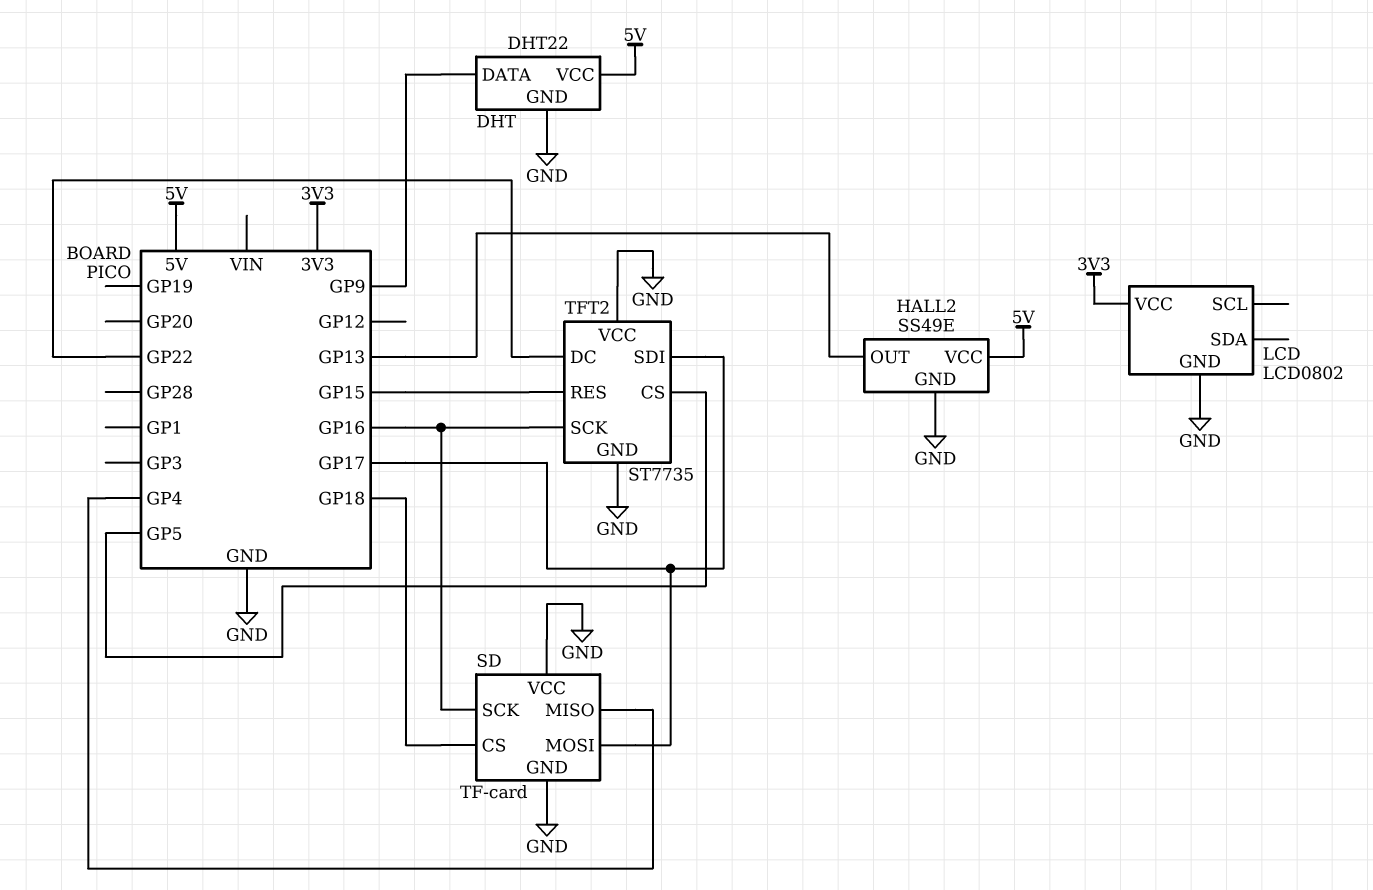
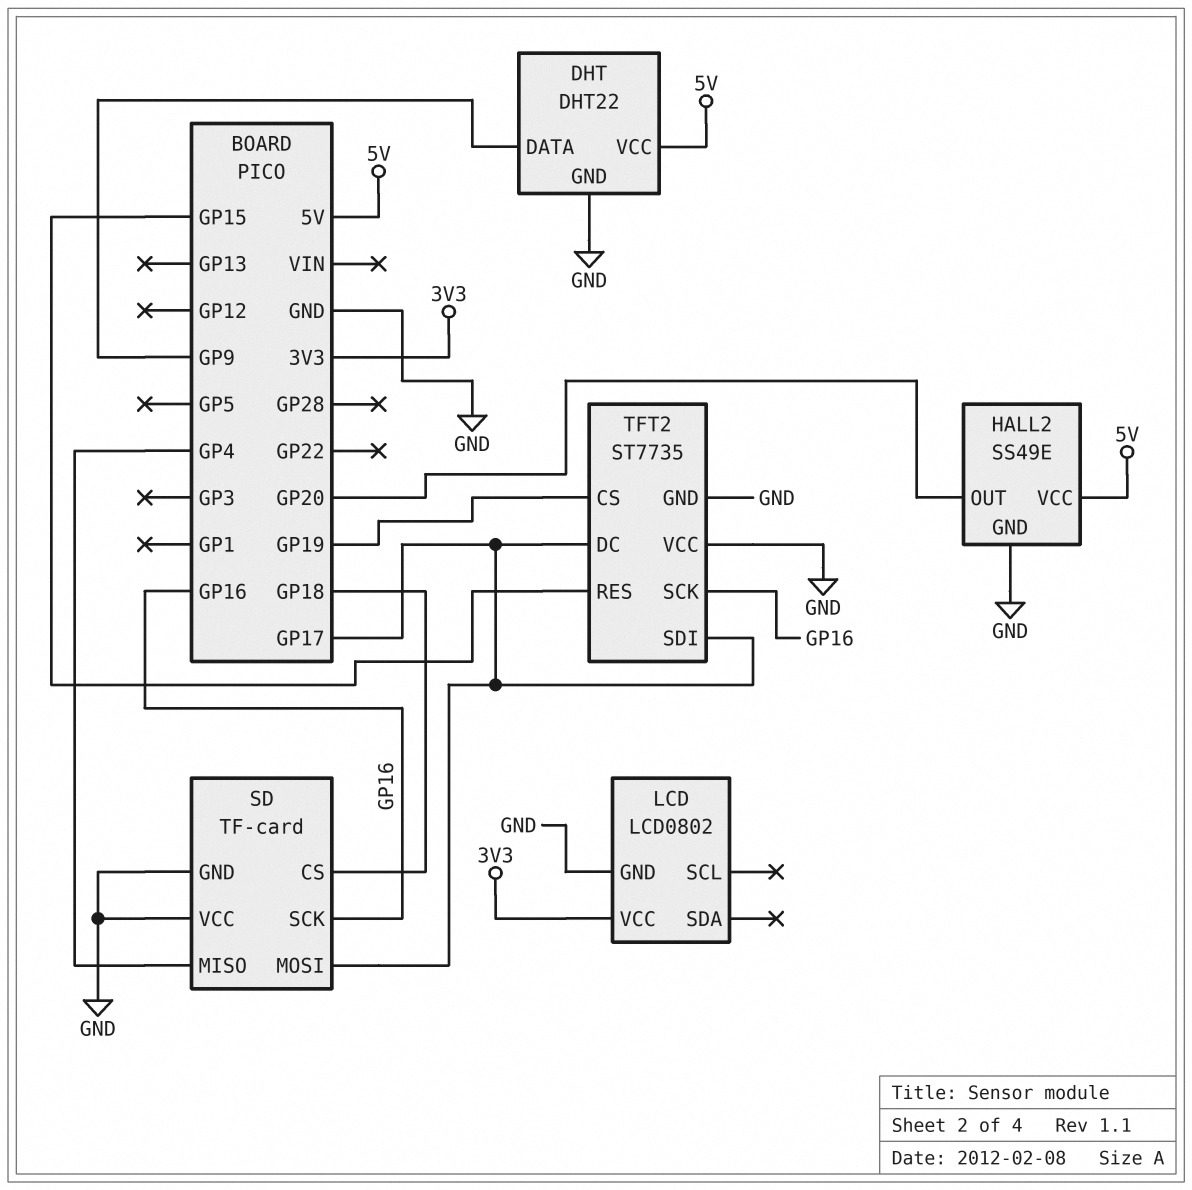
HALL2 pin OUT: GP13 -> GP20
TFT2 pin CS: GP5 -> GP19
TFT2 pin DC: GP22 -> GP17

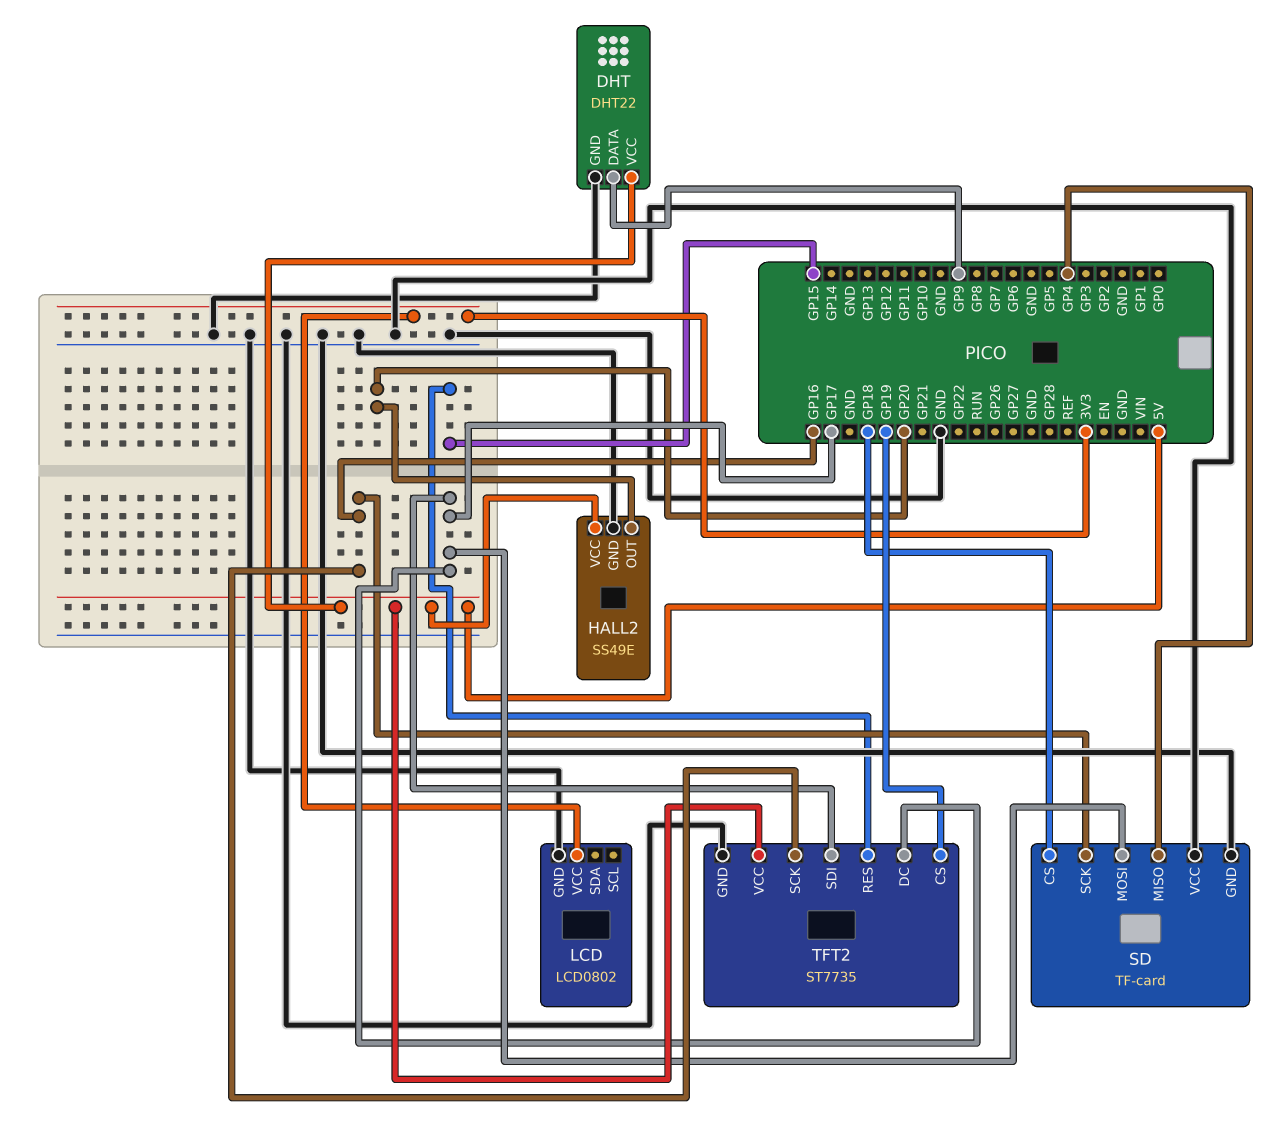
TFT2 pin VCC: GND -> 5V

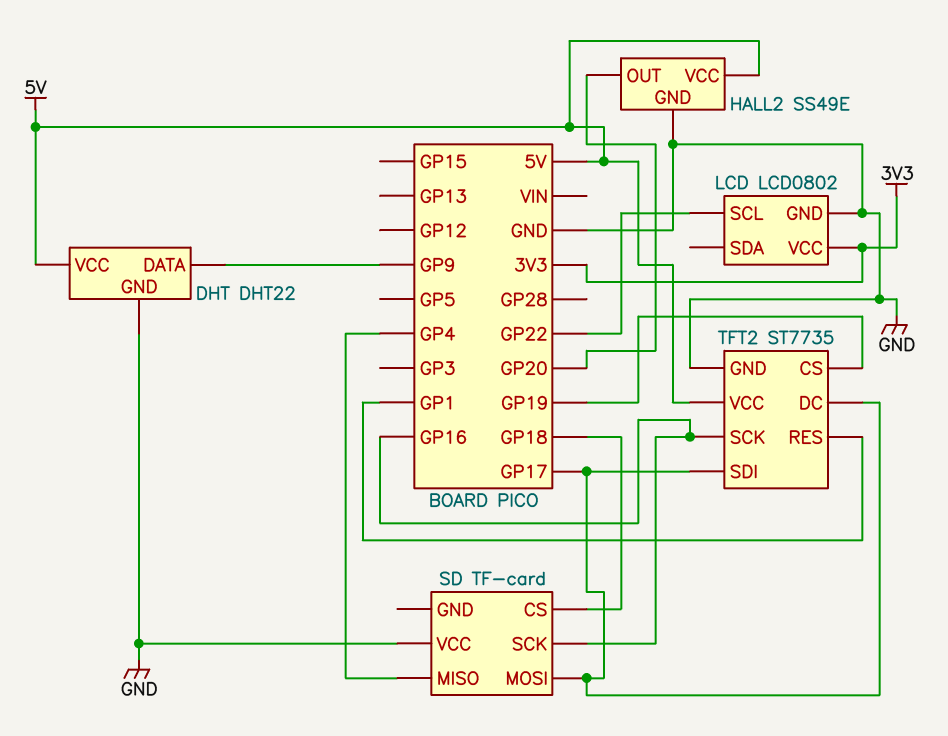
LCD pin SCL: none -> GP22
SD pin GND: GND -> none
TFT2 pin RES: GP15 -> GP1

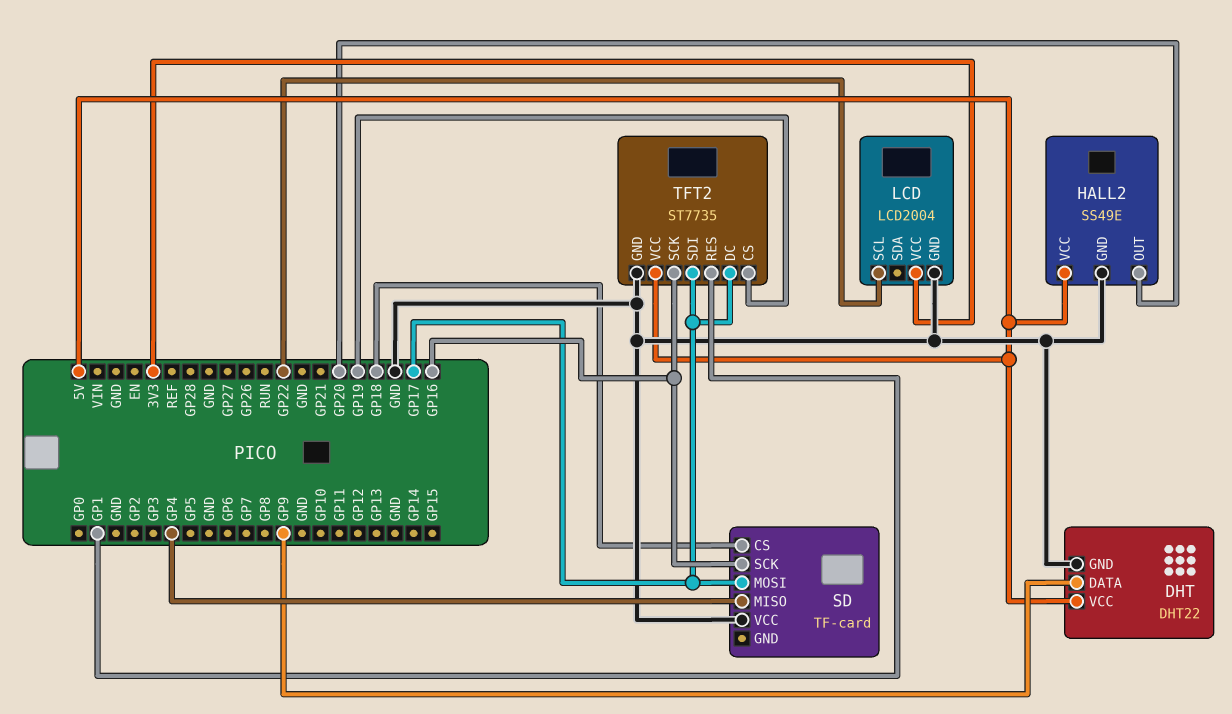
LCD: LCD0802 -> LCD2004

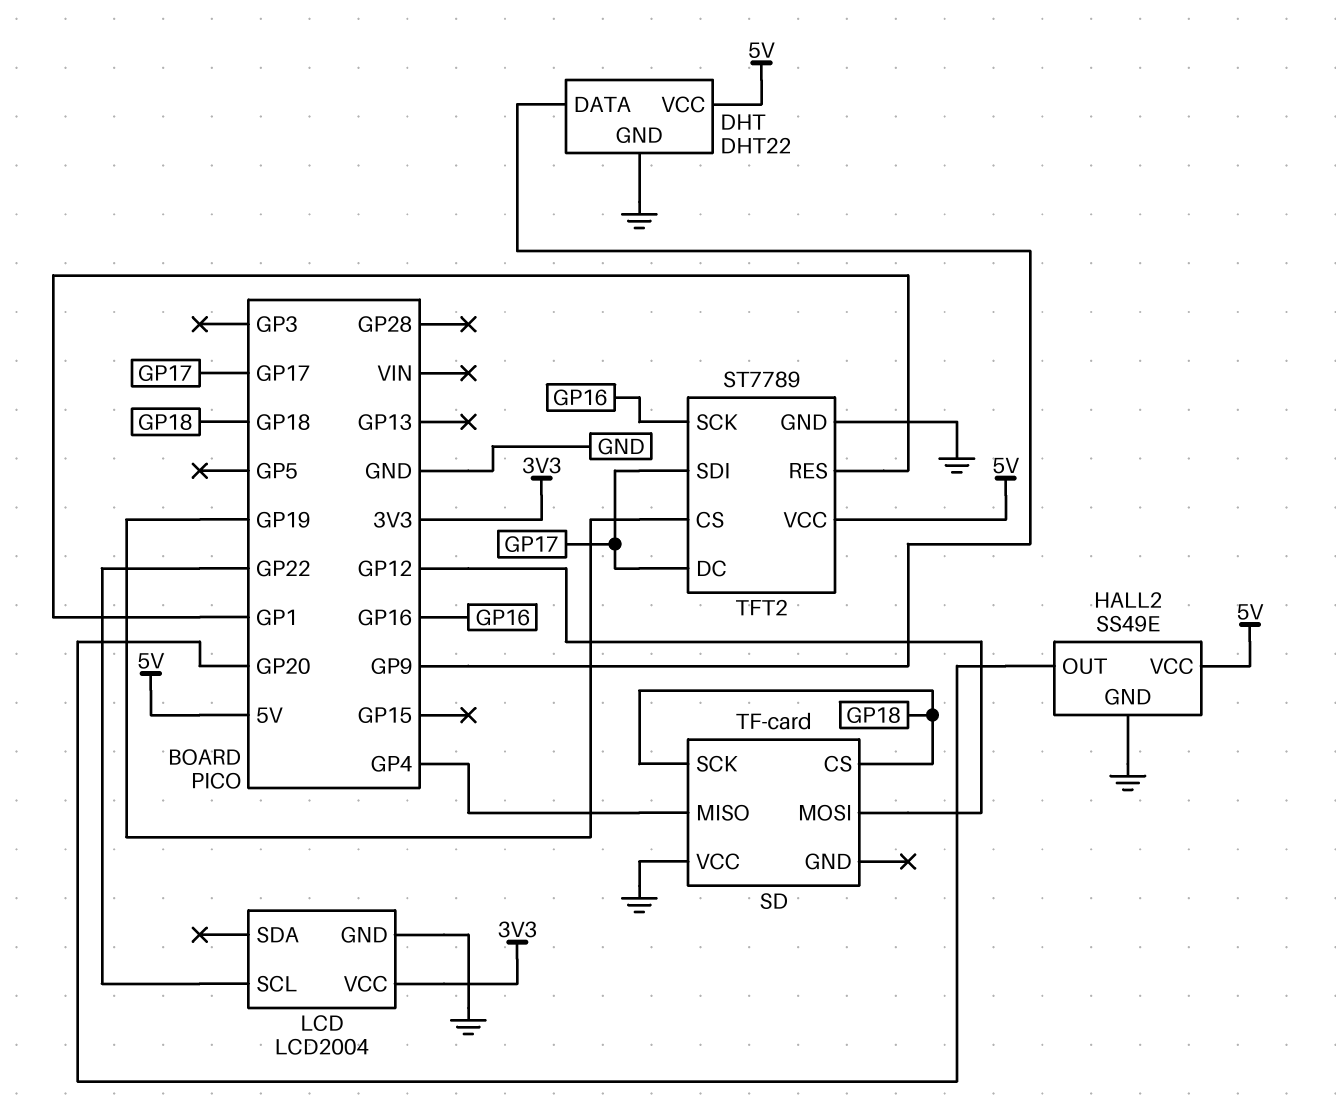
SD pin MOSI: GP17 -> GP12
SD pin SCK: GP16 -> GP18
TFT2: ST7735 -> ST7789

